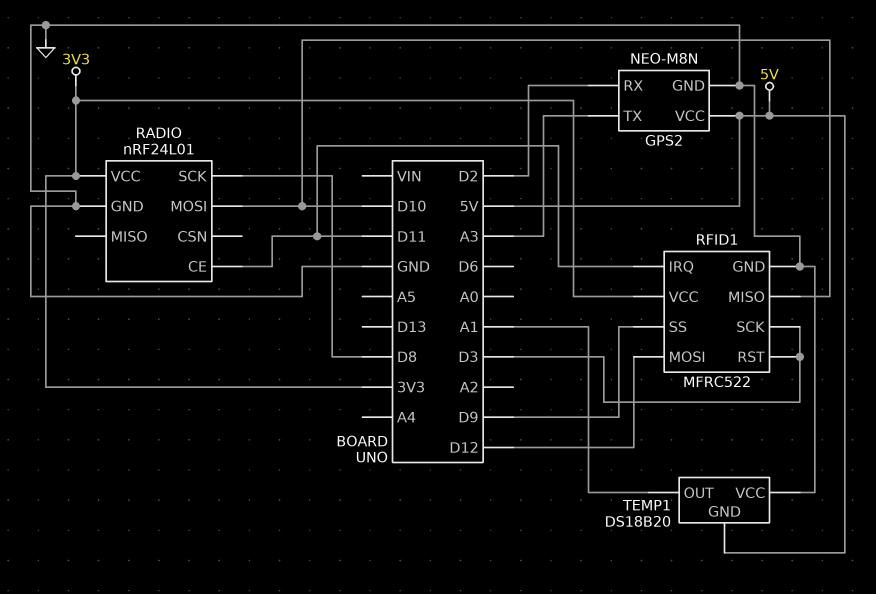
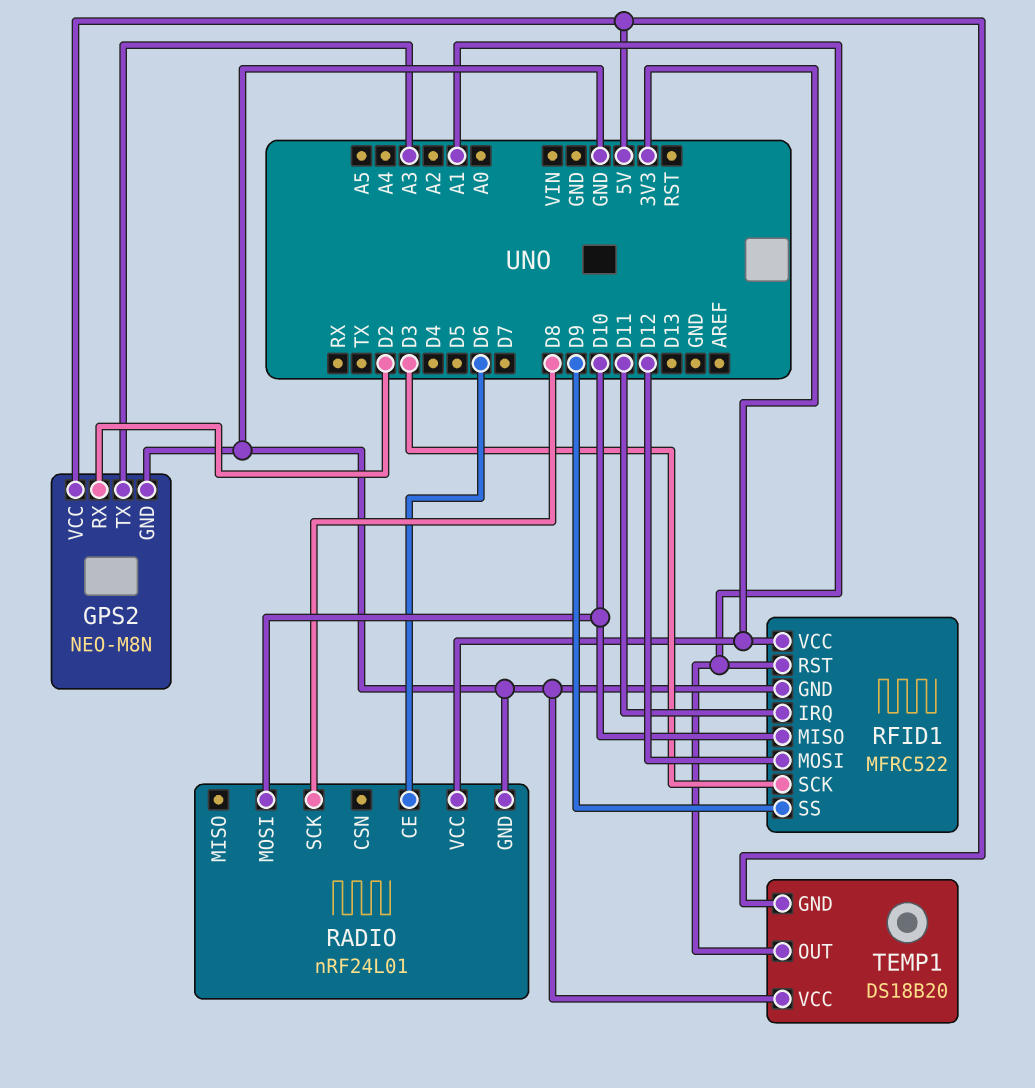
RADIO pin CE: D11 -> D6
RFID1 pin RST: D3 -> A1

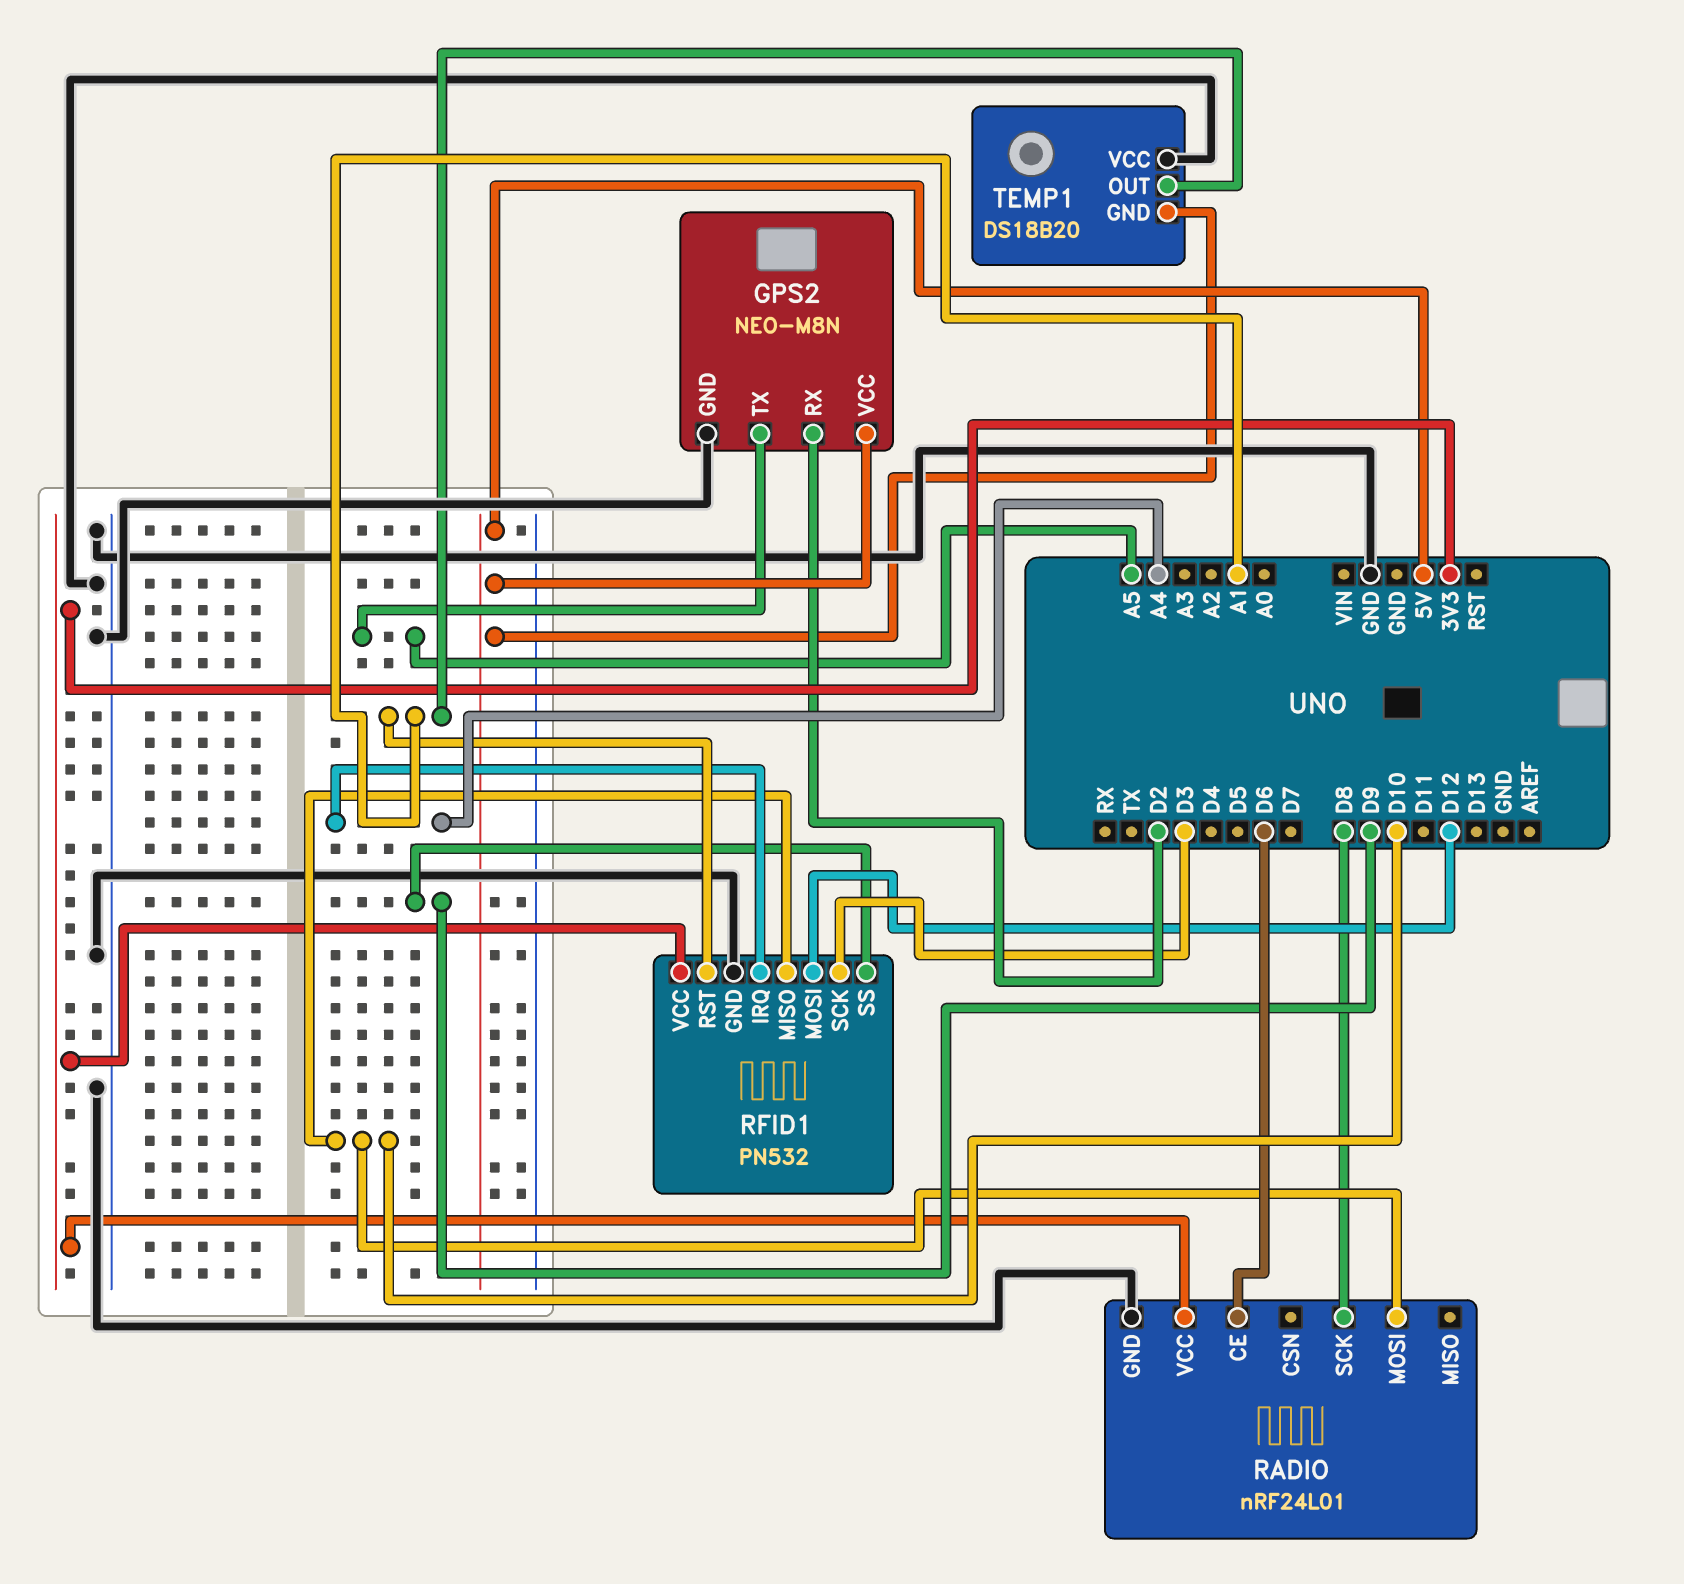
GPS2 pin TX: A3 -> A5
RFID1: MFRC522 -> PN532
RFID1 pin IRQ: D11 -> A4

